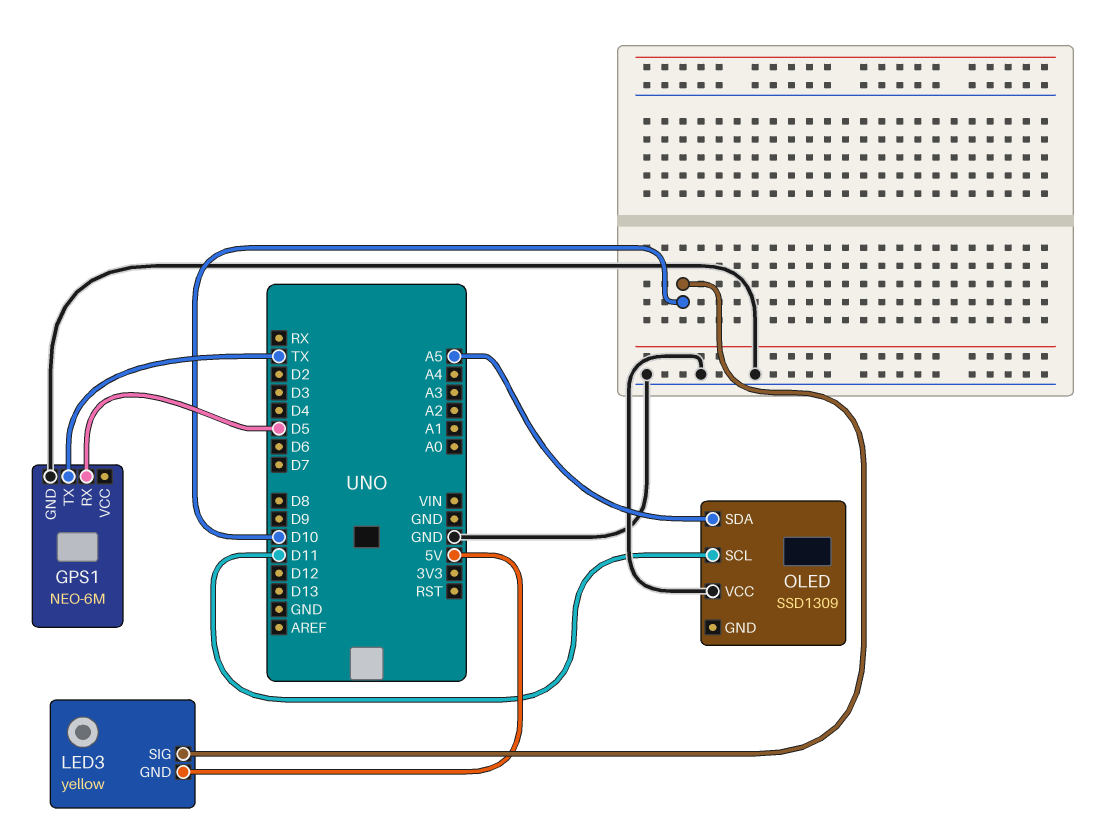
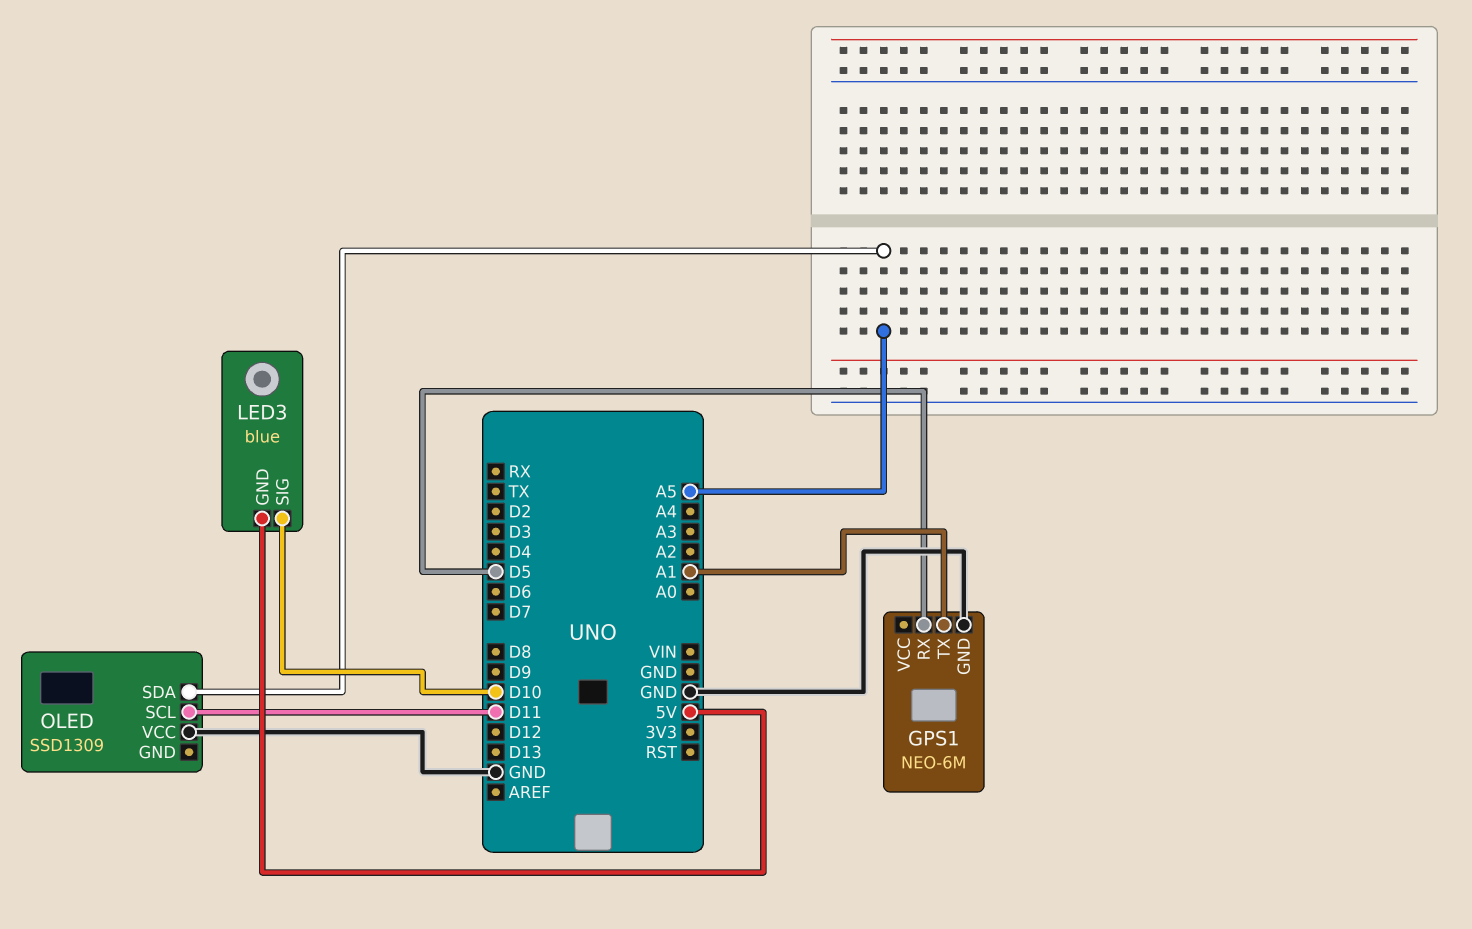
GPS1 pin TX: TX -> A1
LED3: yellow -> blue

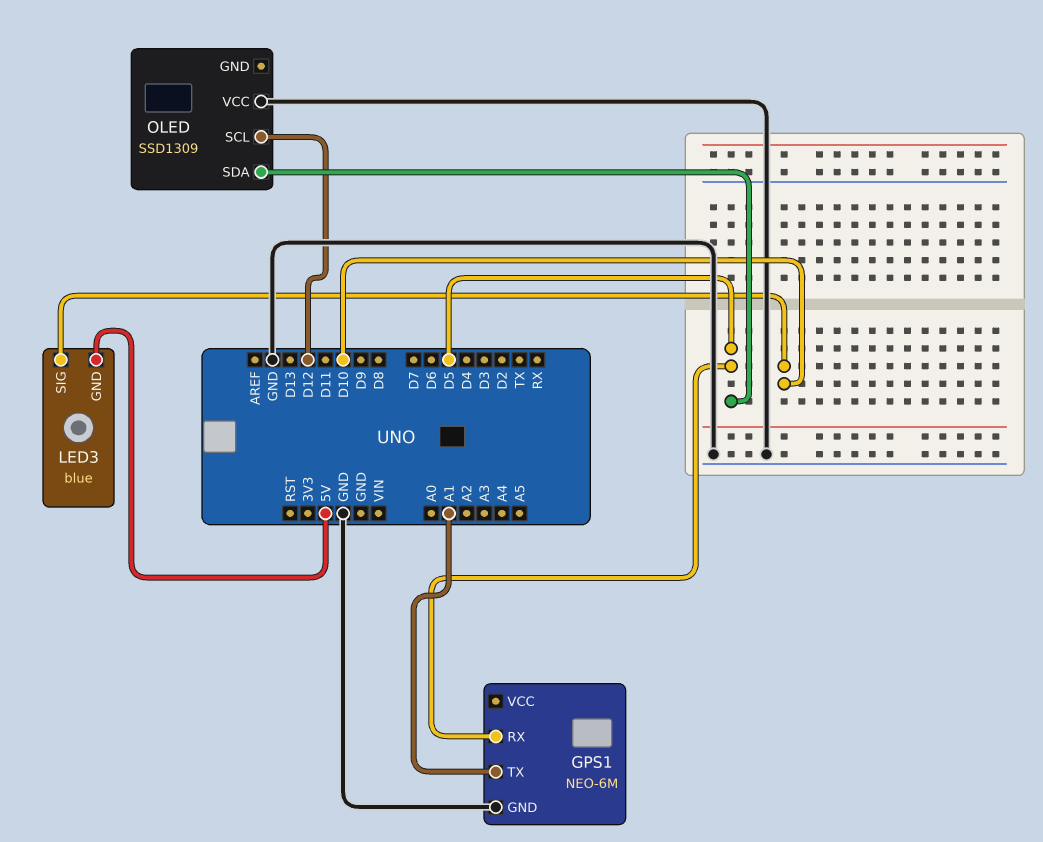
OLED pin SCL: D11 -> D12
OLED pin SDA: A5 -> D5

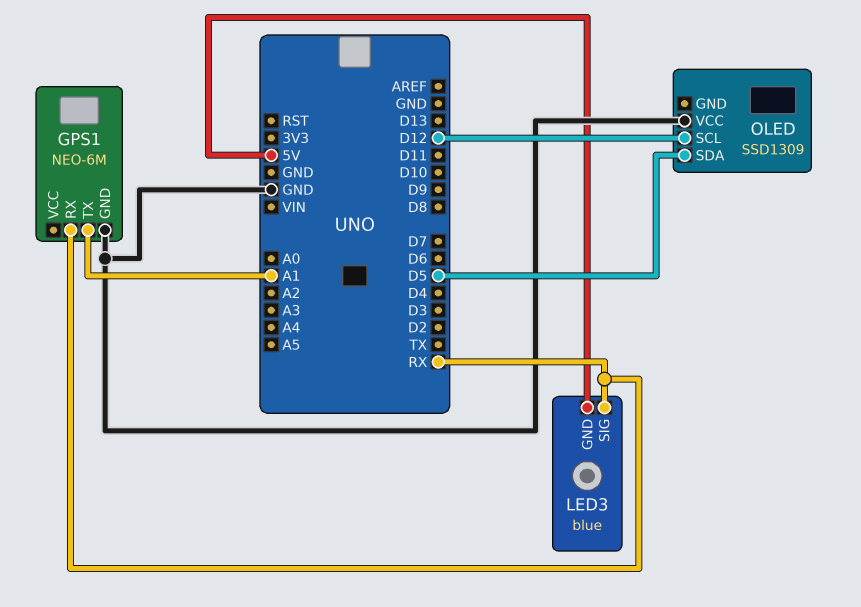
GPS1 pin RX: D5 -> RX
LED3 pin SIG: D10 -> RX

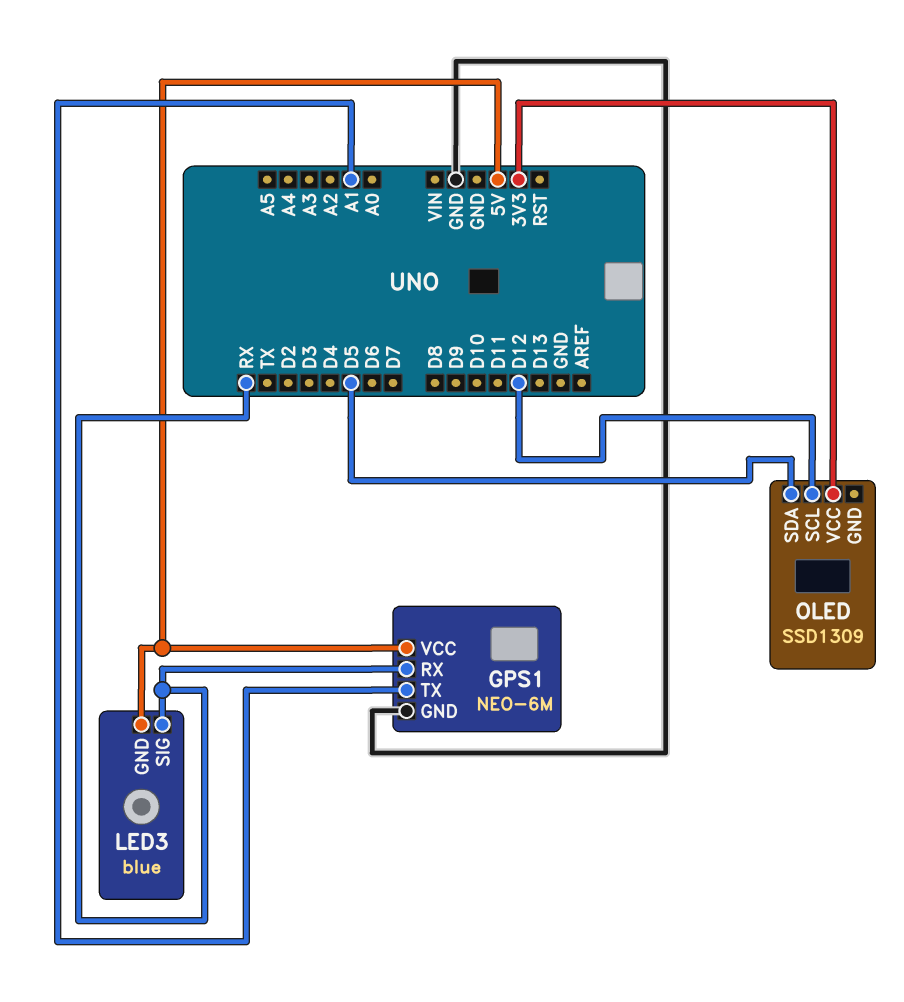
GPS1 pin VCC: none -> 5V
OLED pin VCC: GND -> 3V3

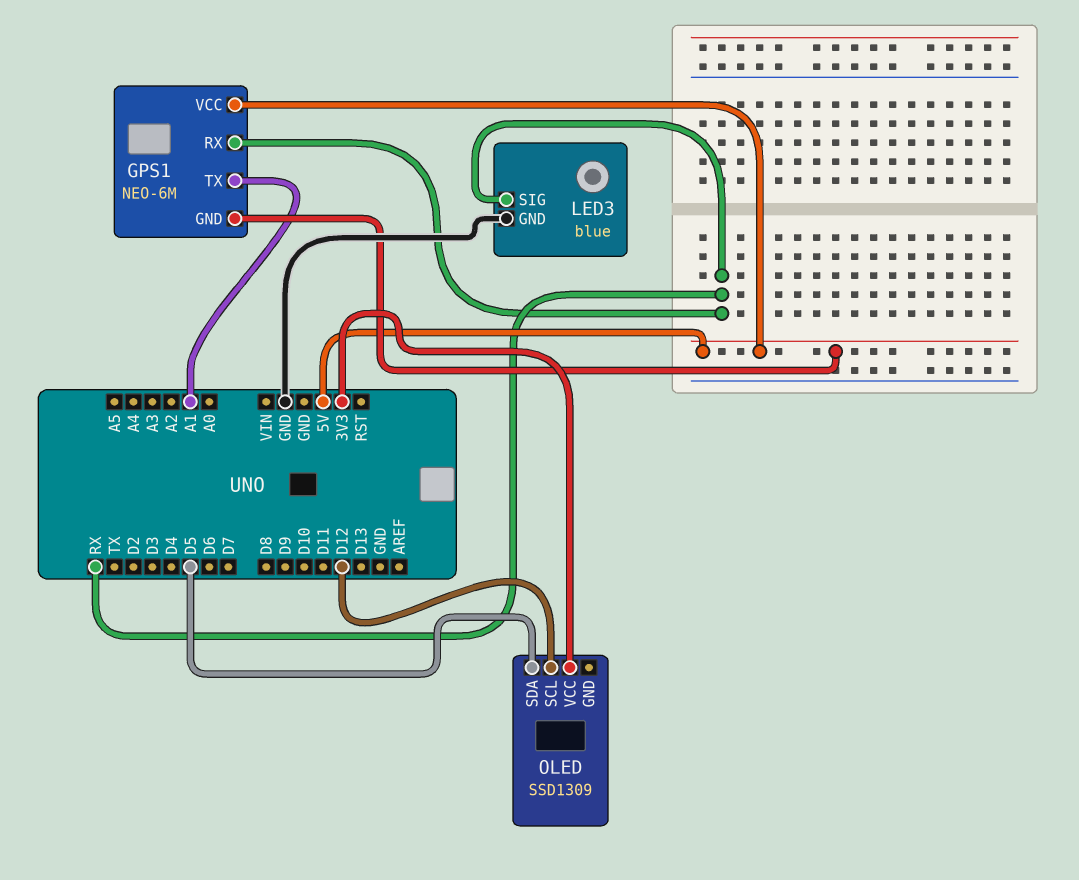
GPS1 pin GND: GND -> 5V
LED3 pin GND: 5V -> GND

